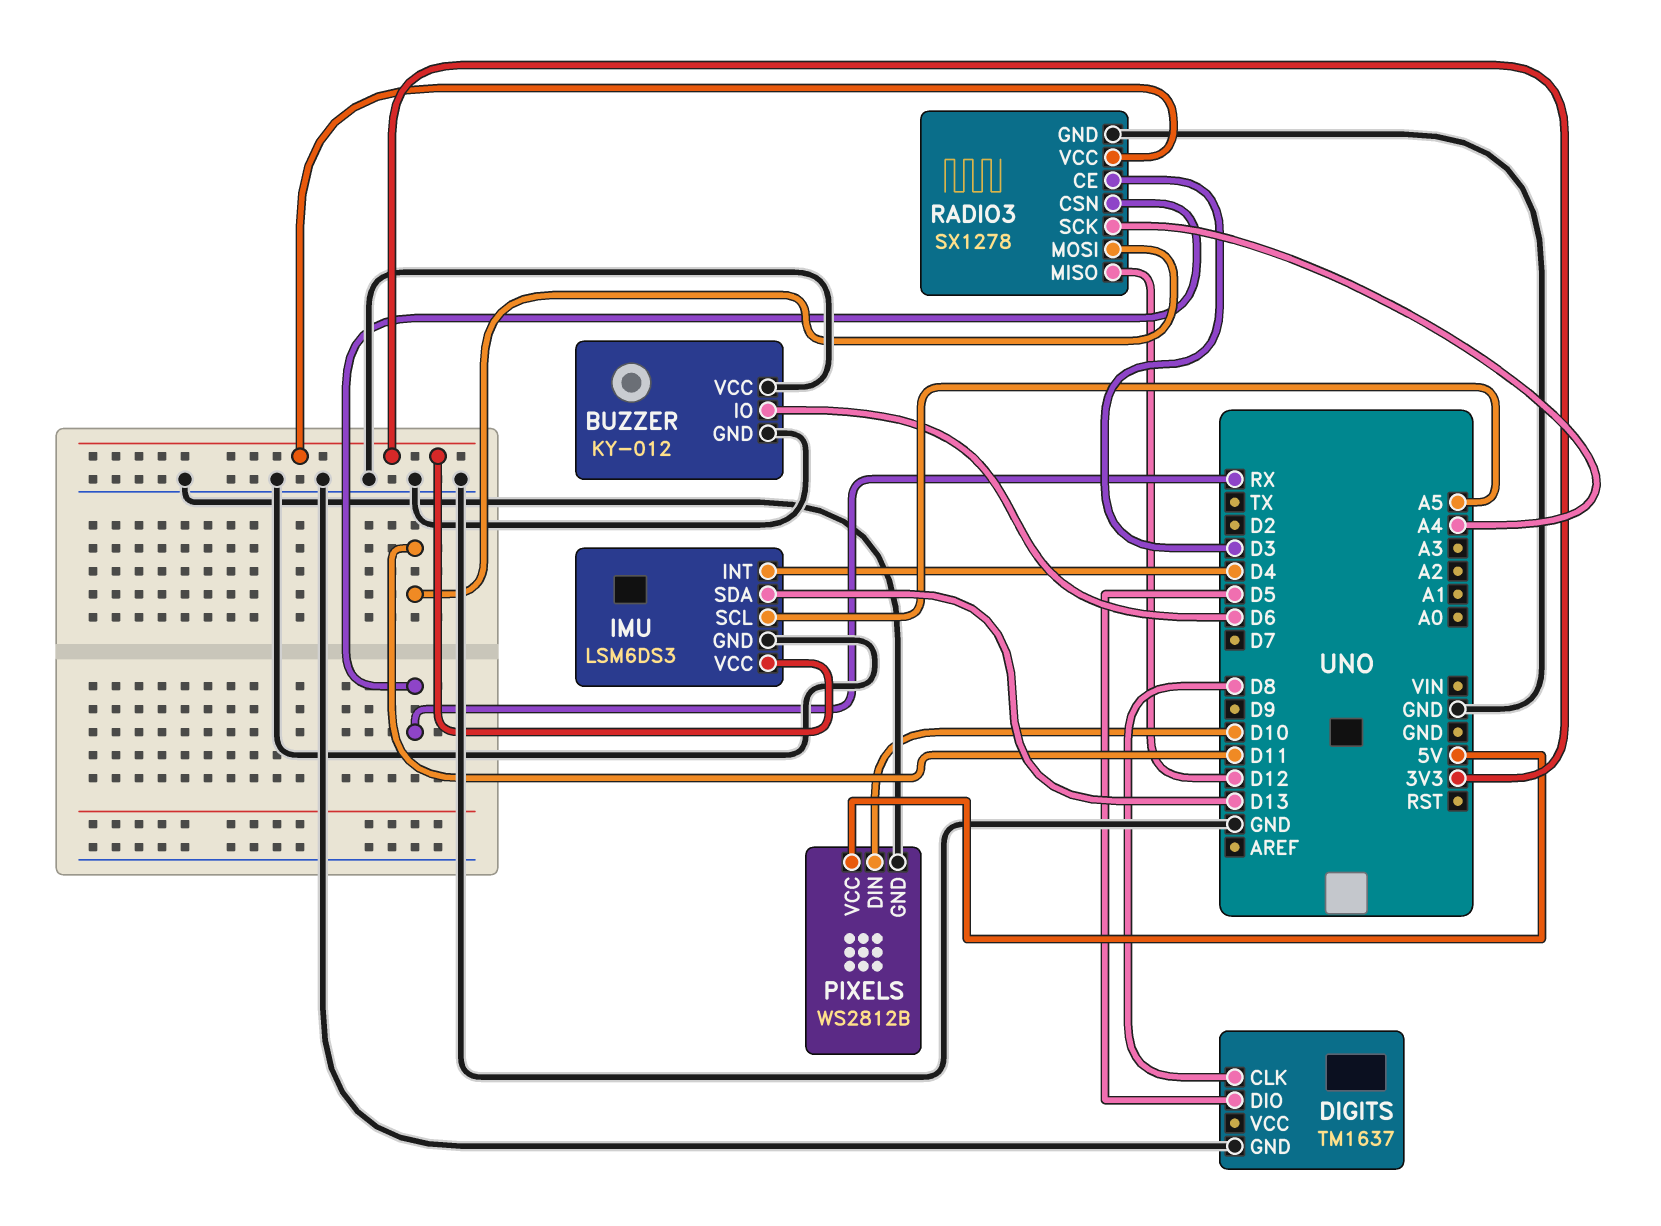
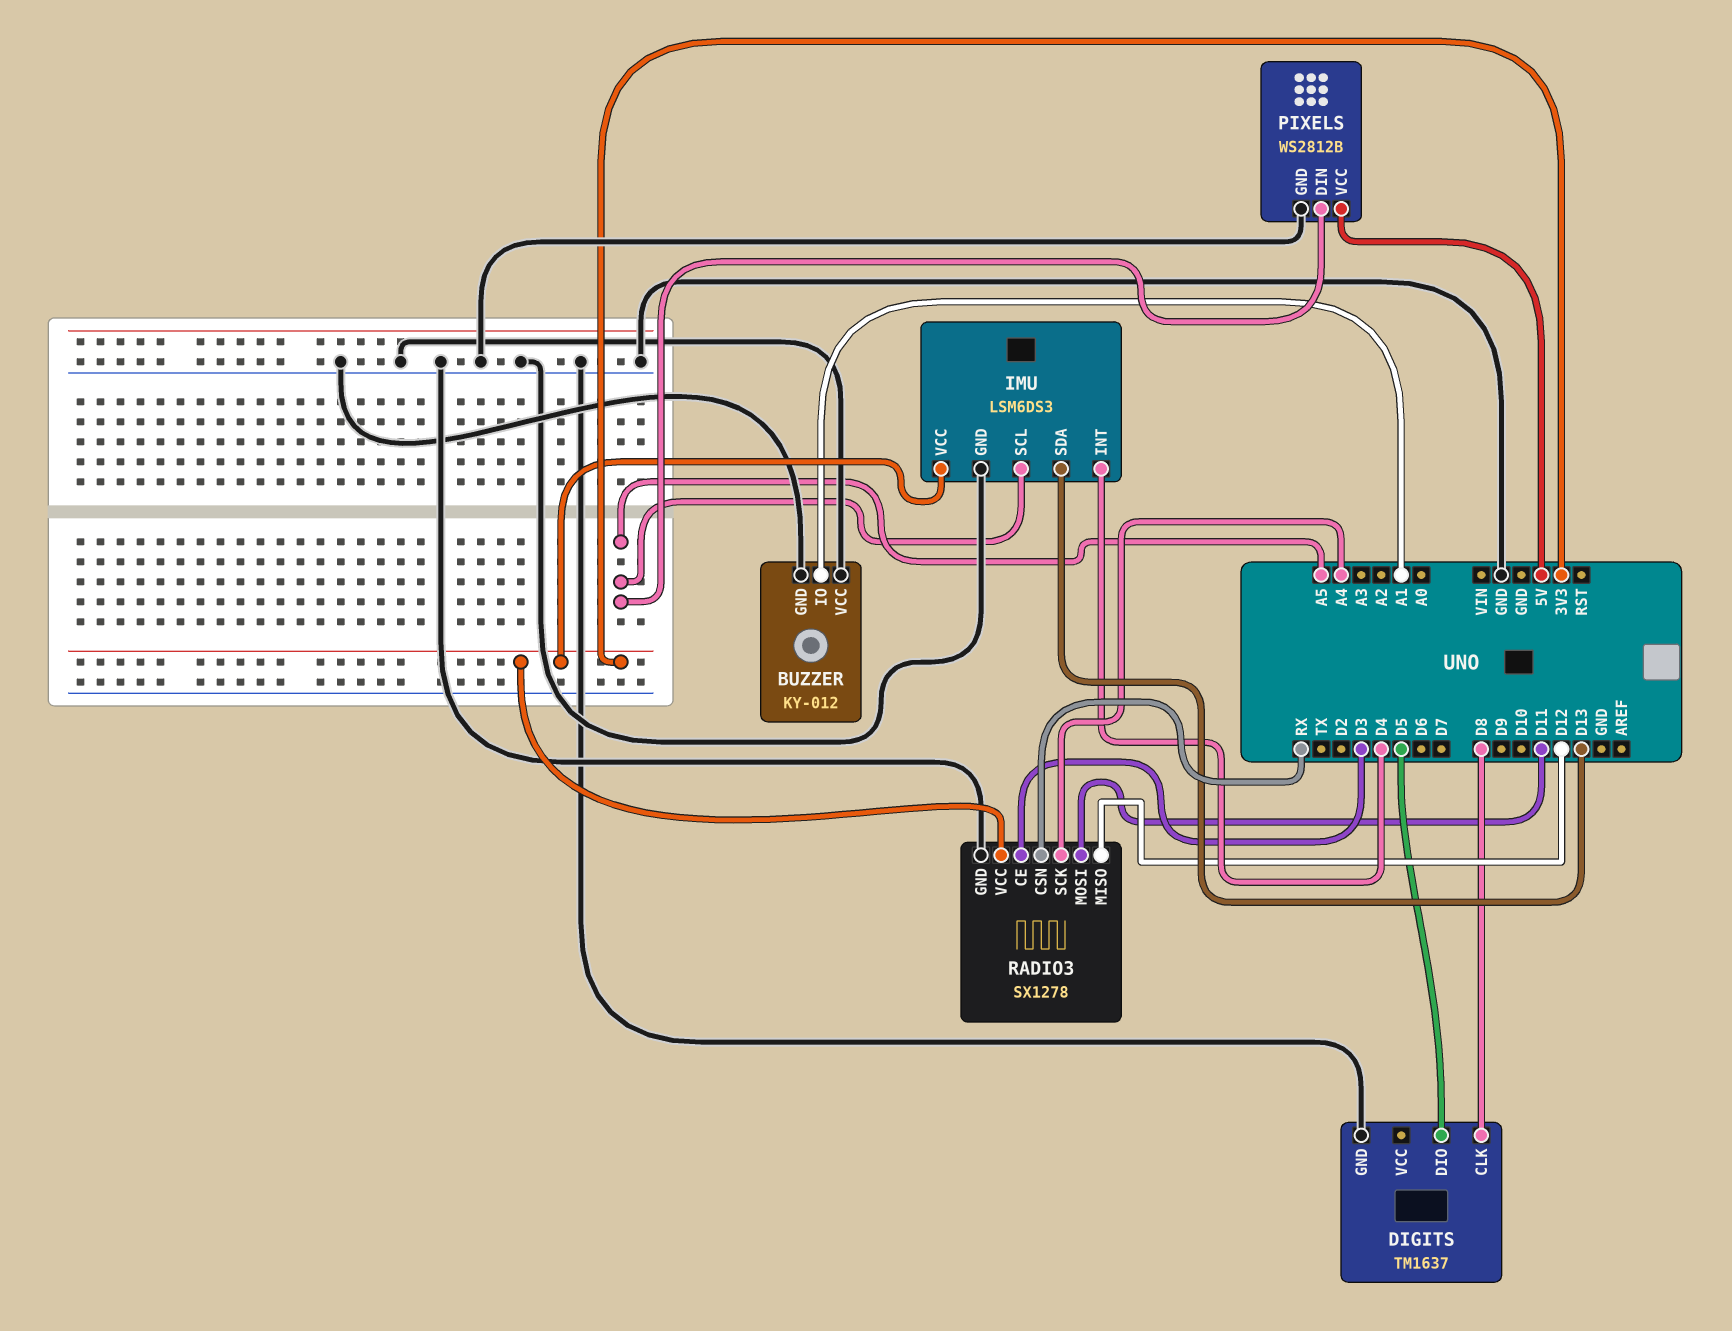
BUZZER pin IO: D6 -> A1
PIXELS pin DIN: D10 -> A5

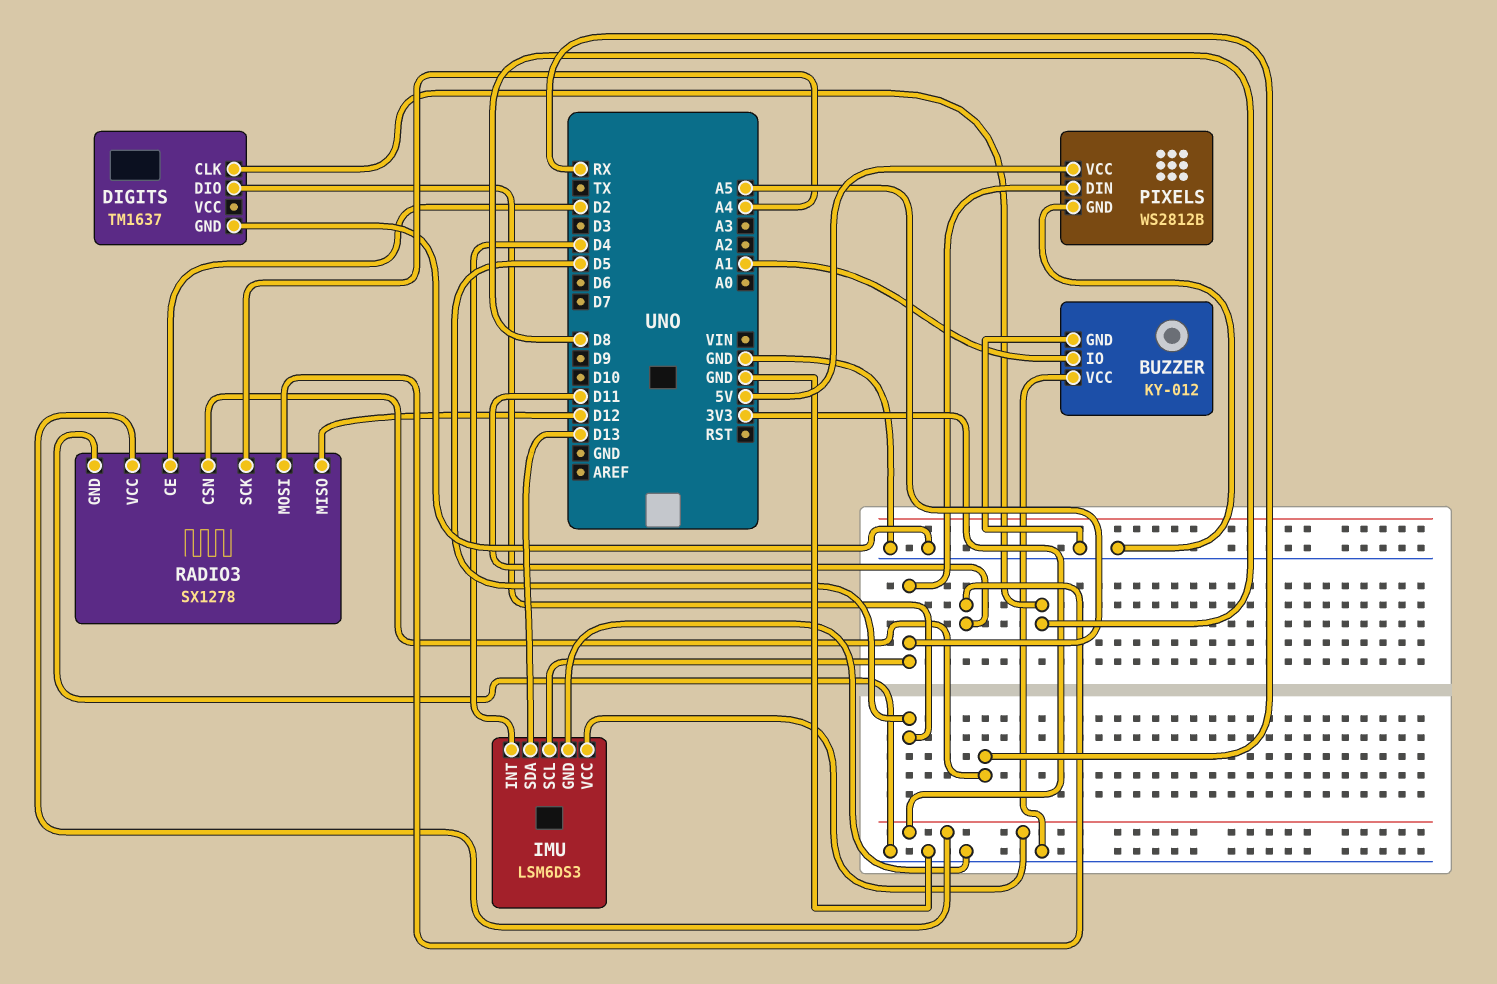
RADIO3 pin CE: D3 -> D2

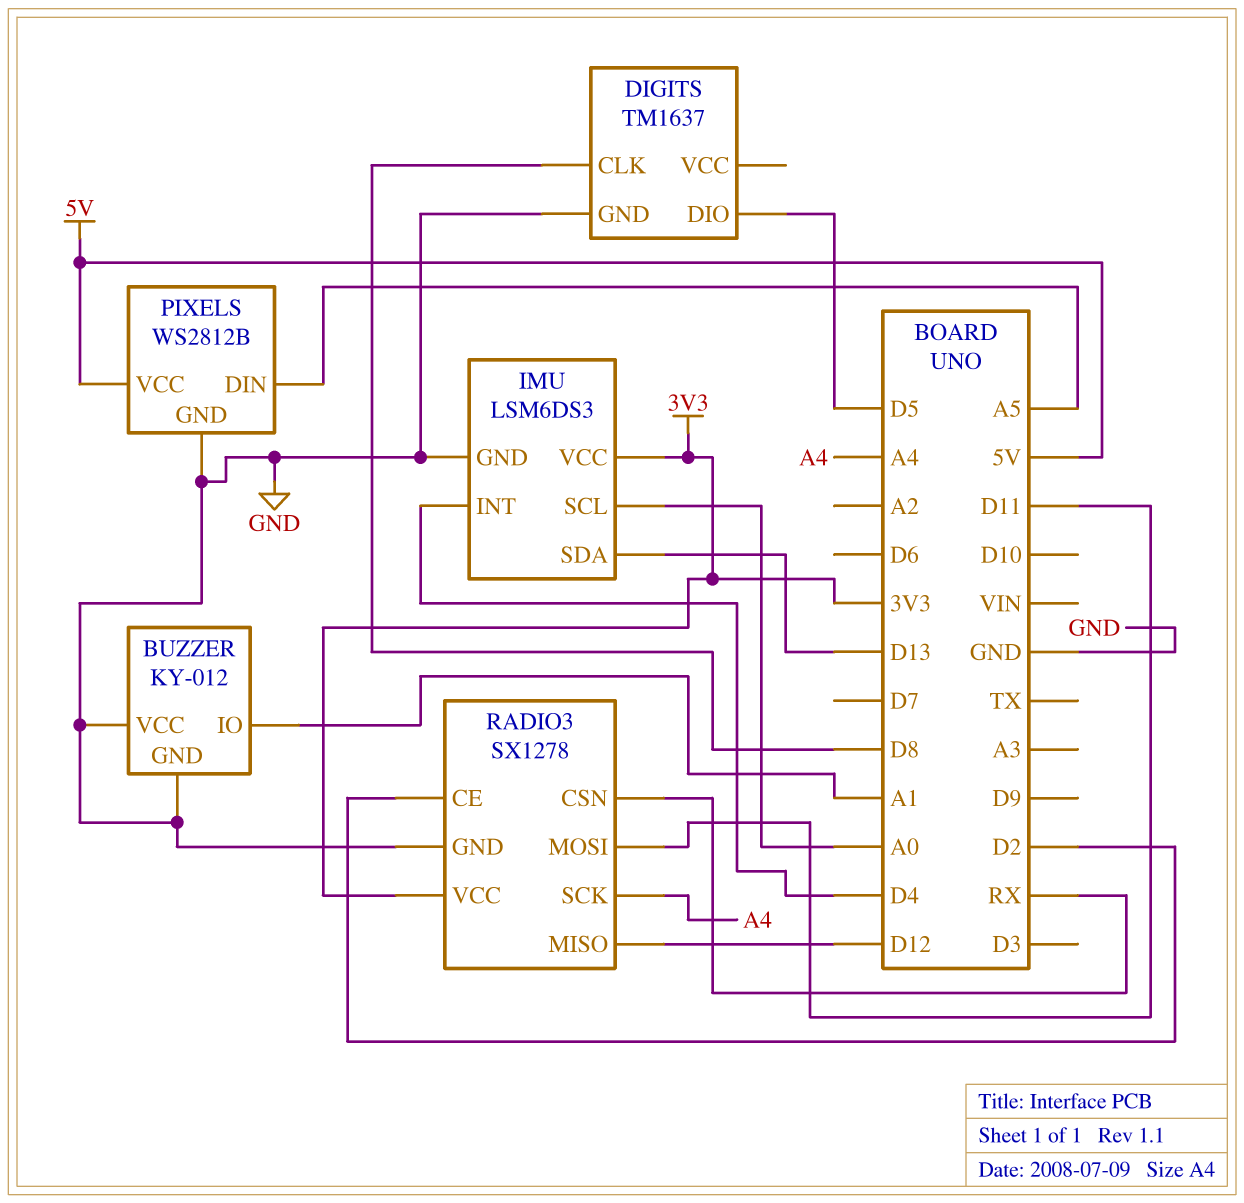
IMU pin SCL: A5 -> A0

